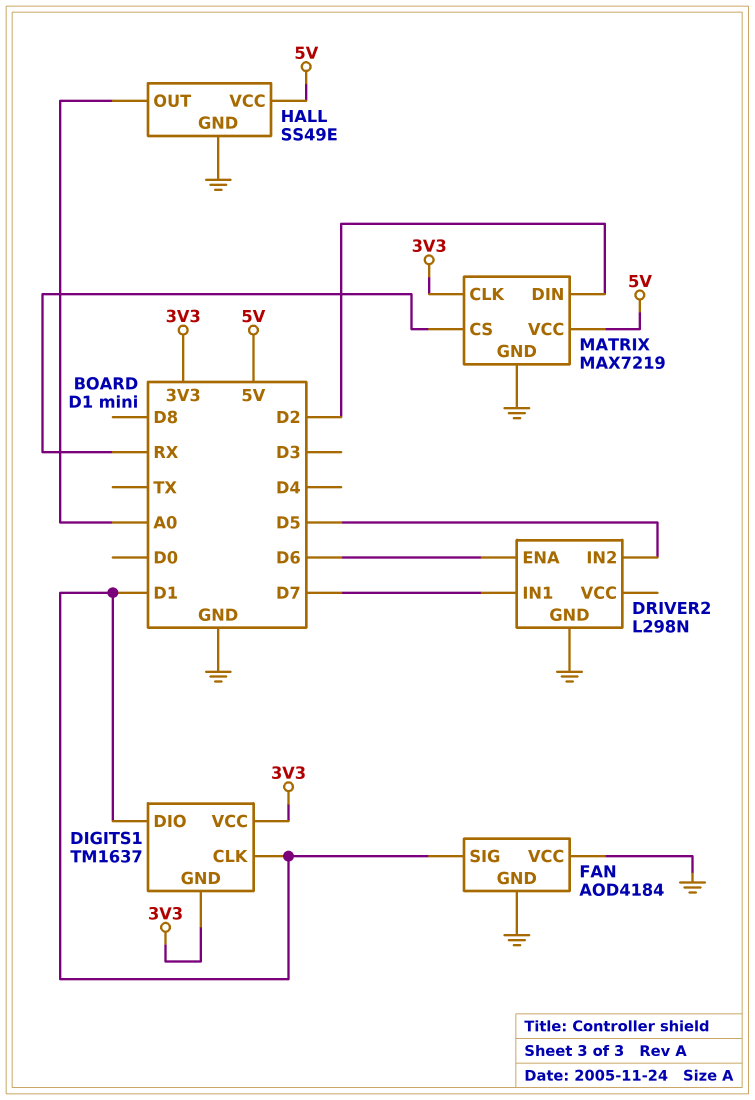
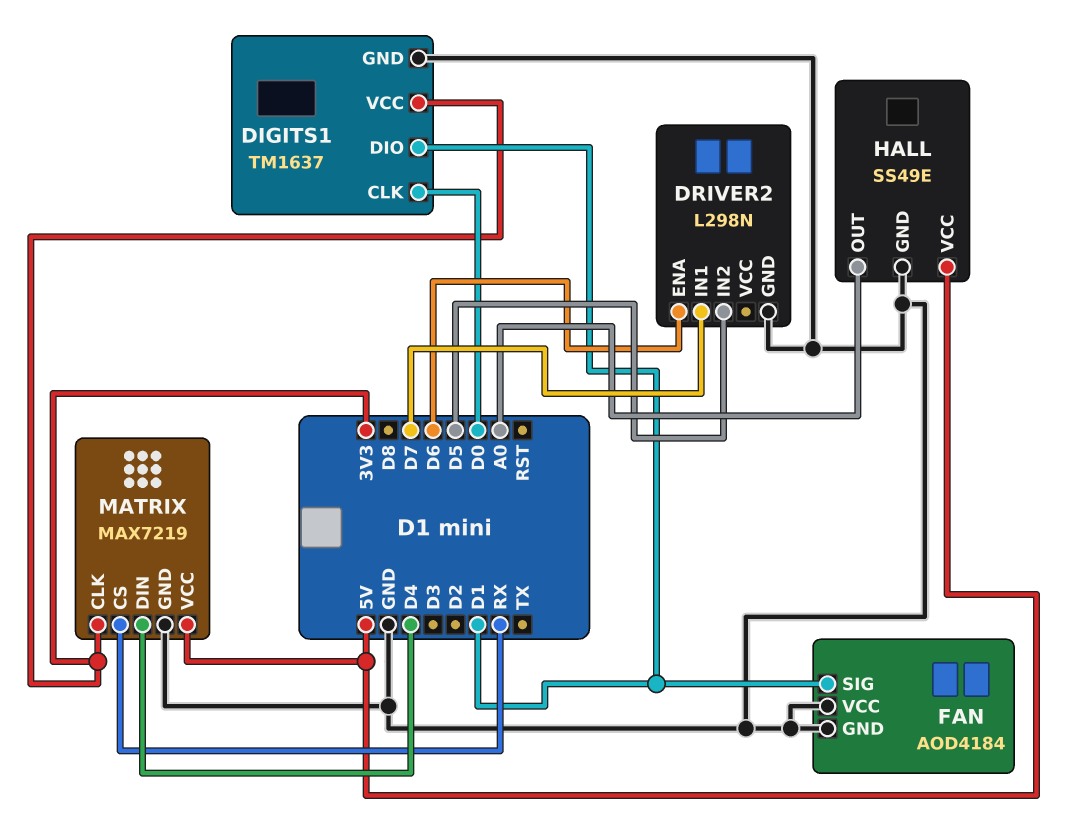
DIGITS1 pin CLK: D1 -> D0
DIGITS1 pin GND: 3V3 -> GND
MATRIX pin DIN: D2 -> D4

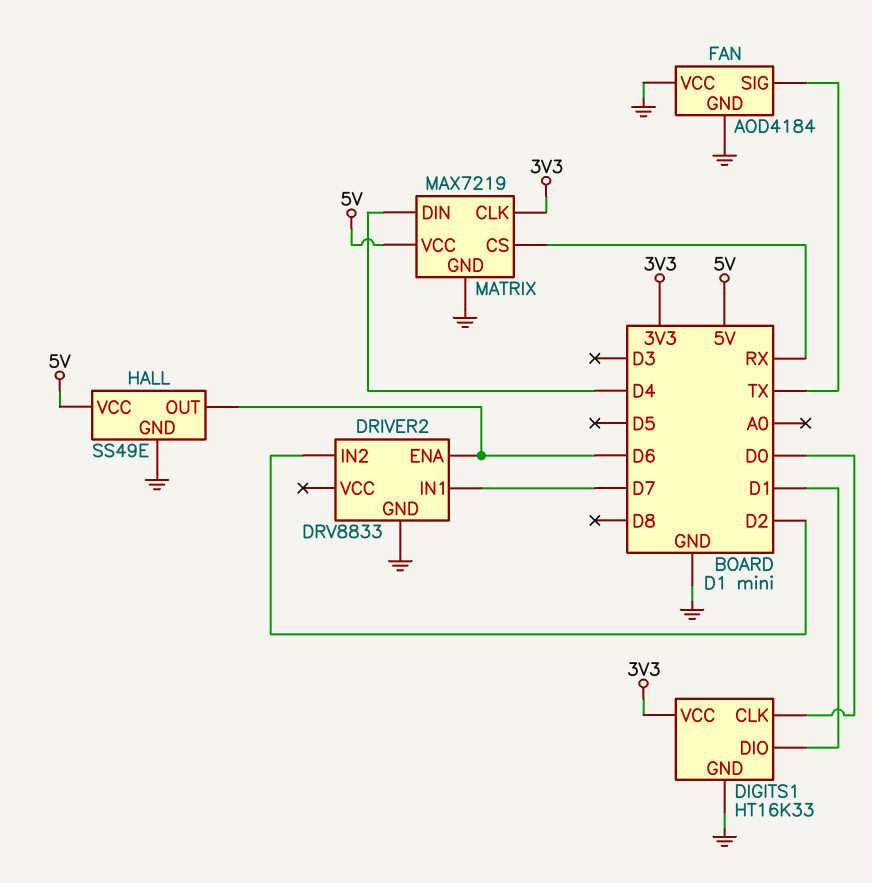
DIGITS1: TM1637 -> HT16K33
DRIVER2: L298N -> DRV8833
DRIVER2 pin IN2: D5 -> D2
FAN pin SIG: D1 -> TX
HALL pin OUT: A0 -> D6

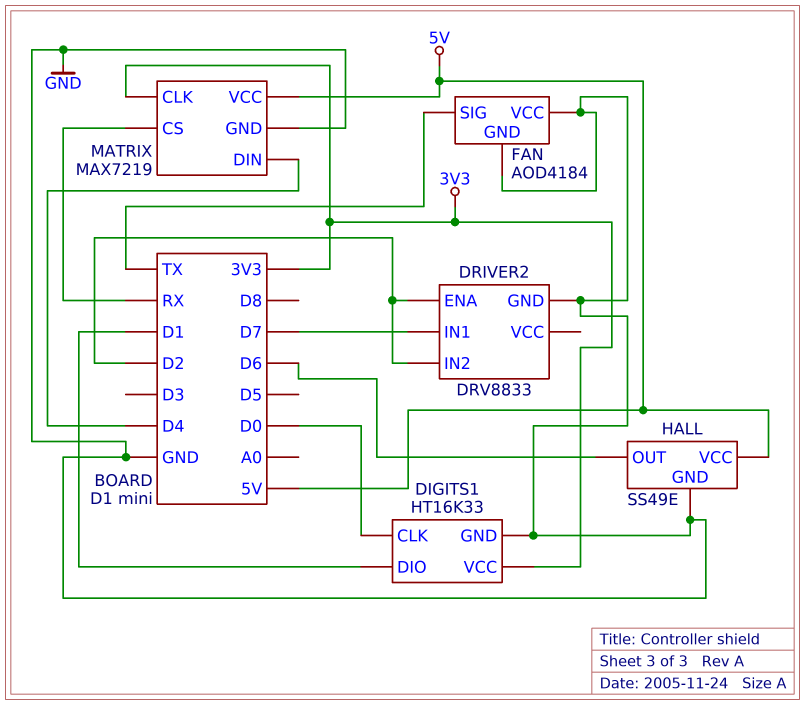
DRIVER2 pin ENA: D6 -> D2

